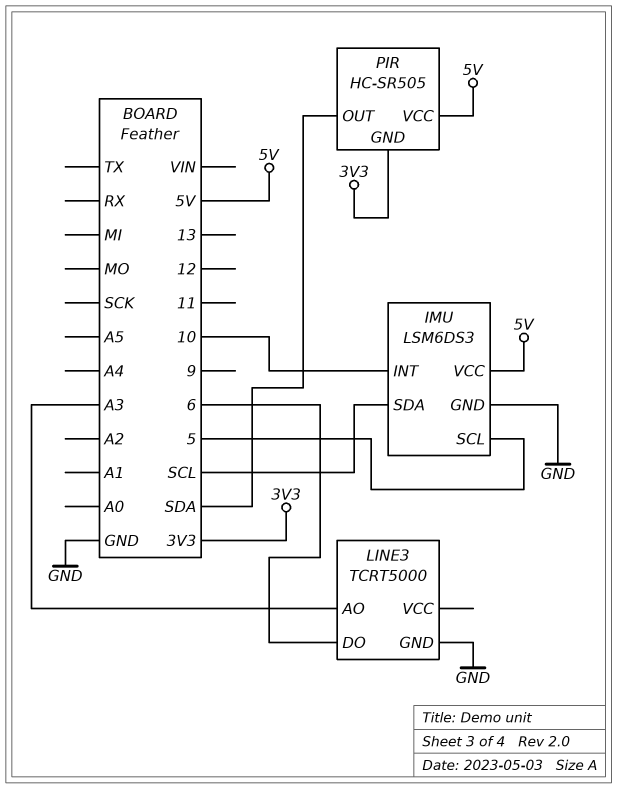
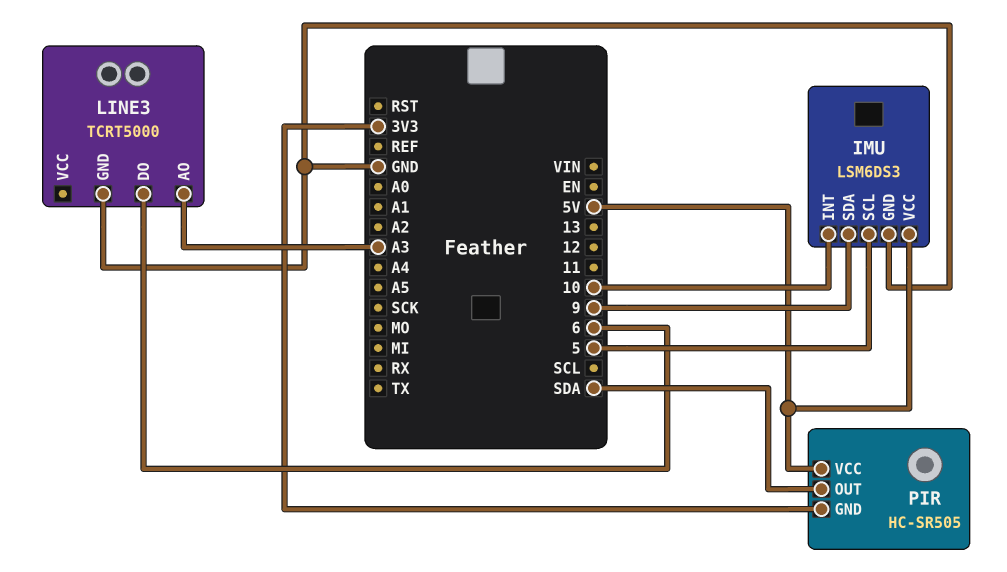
IMU pin SDA: SCL -> 9

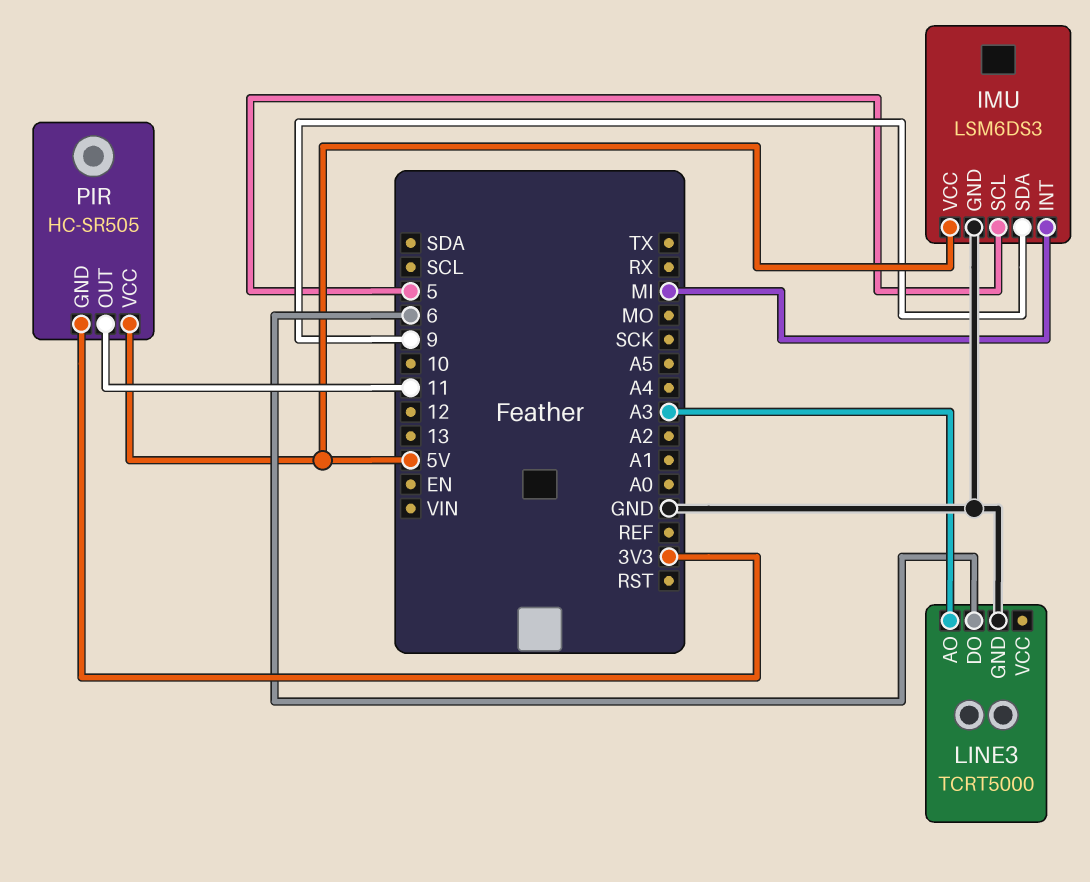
IMU pin INT: 10 -> MI
PIR pin OUT: SDA -> 11

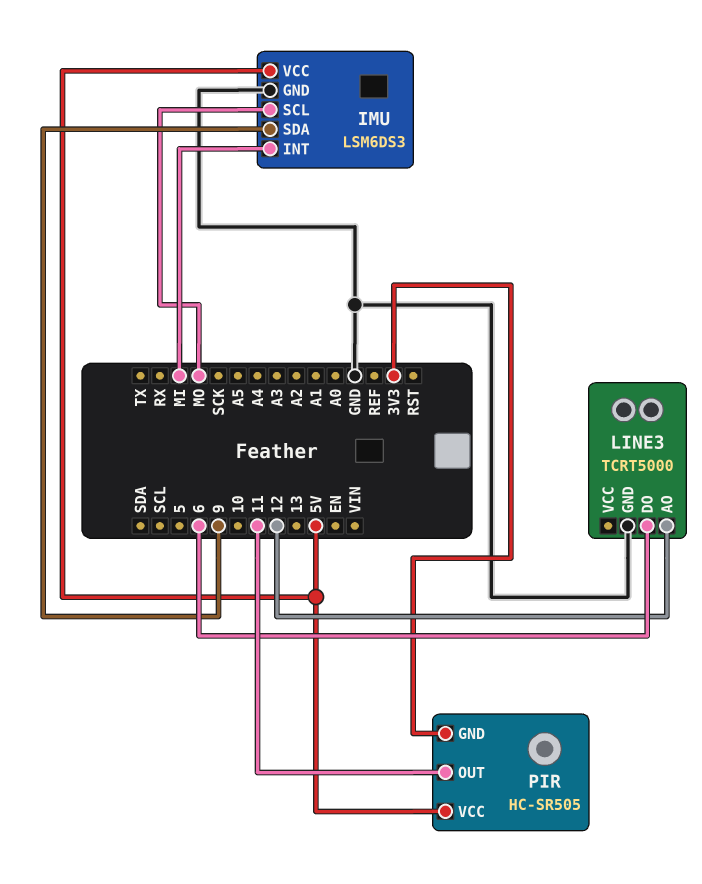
IMU pin SCL: 5 -> MO
LINE3 pin AO: A3 -> 12

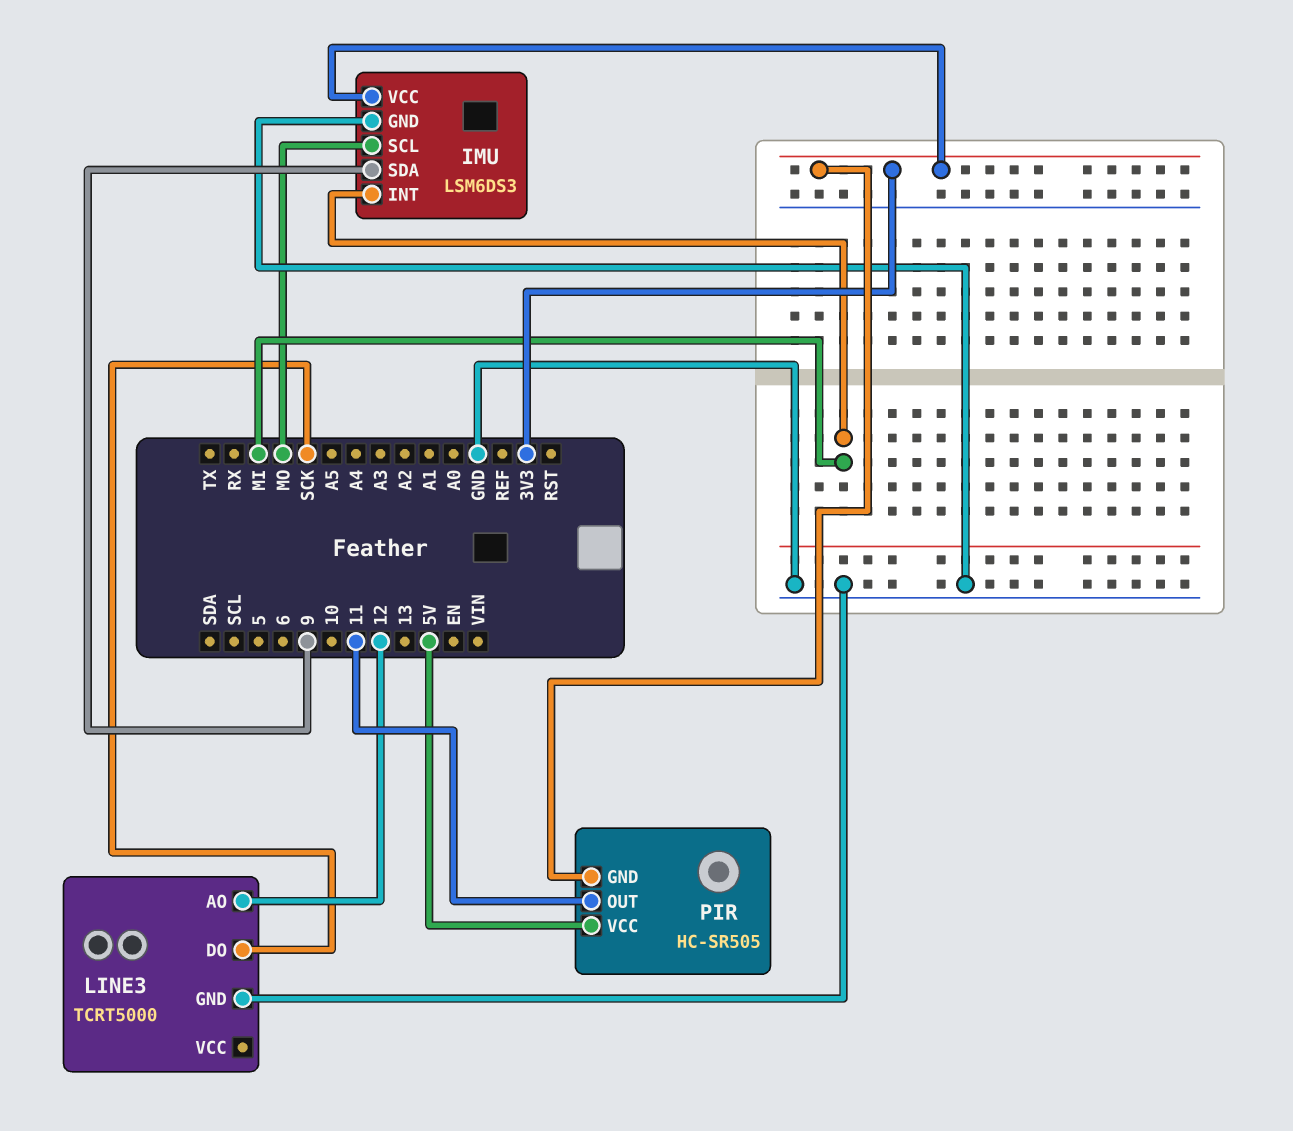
IMU pin VCC: 5V -> 3V3
LINE3 pin DO: 6 -> SCK

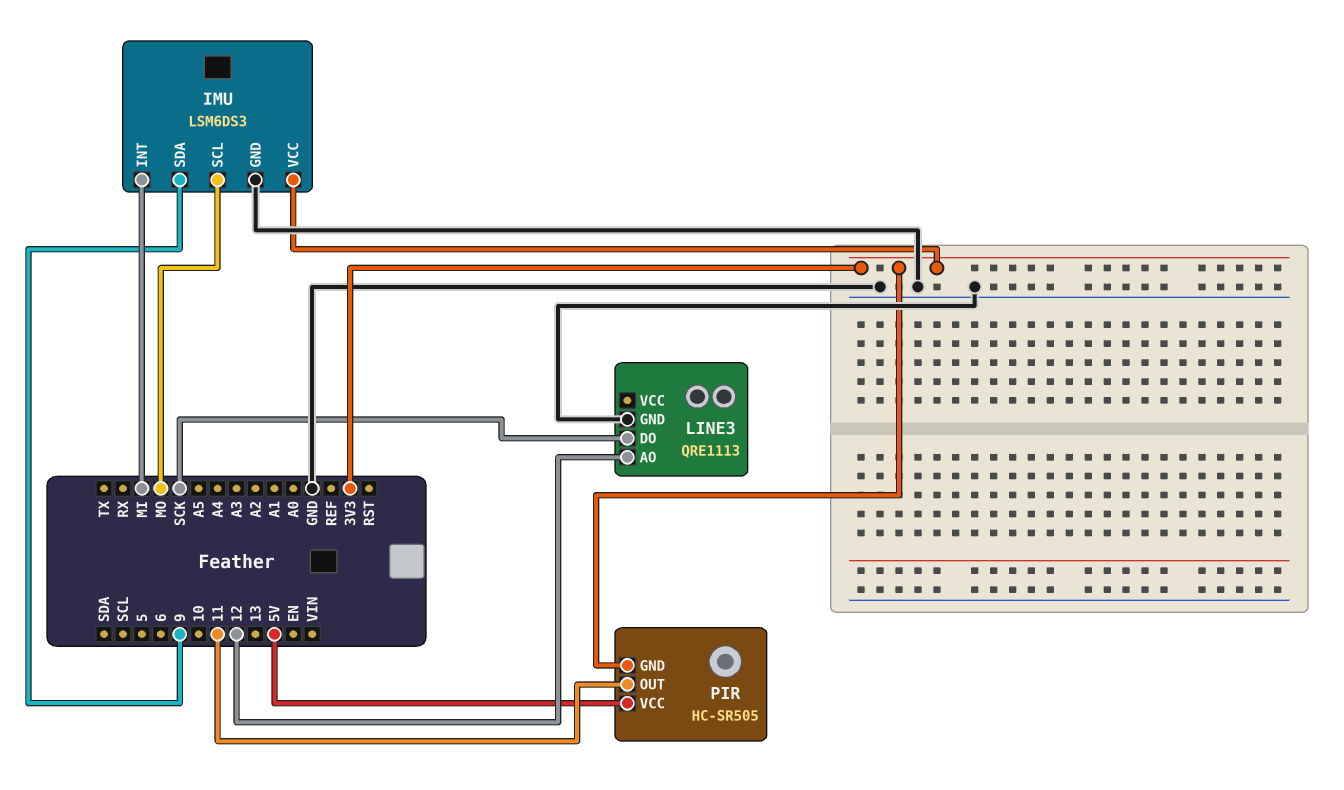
LINE3: TCRT5000 -> QRE1113

